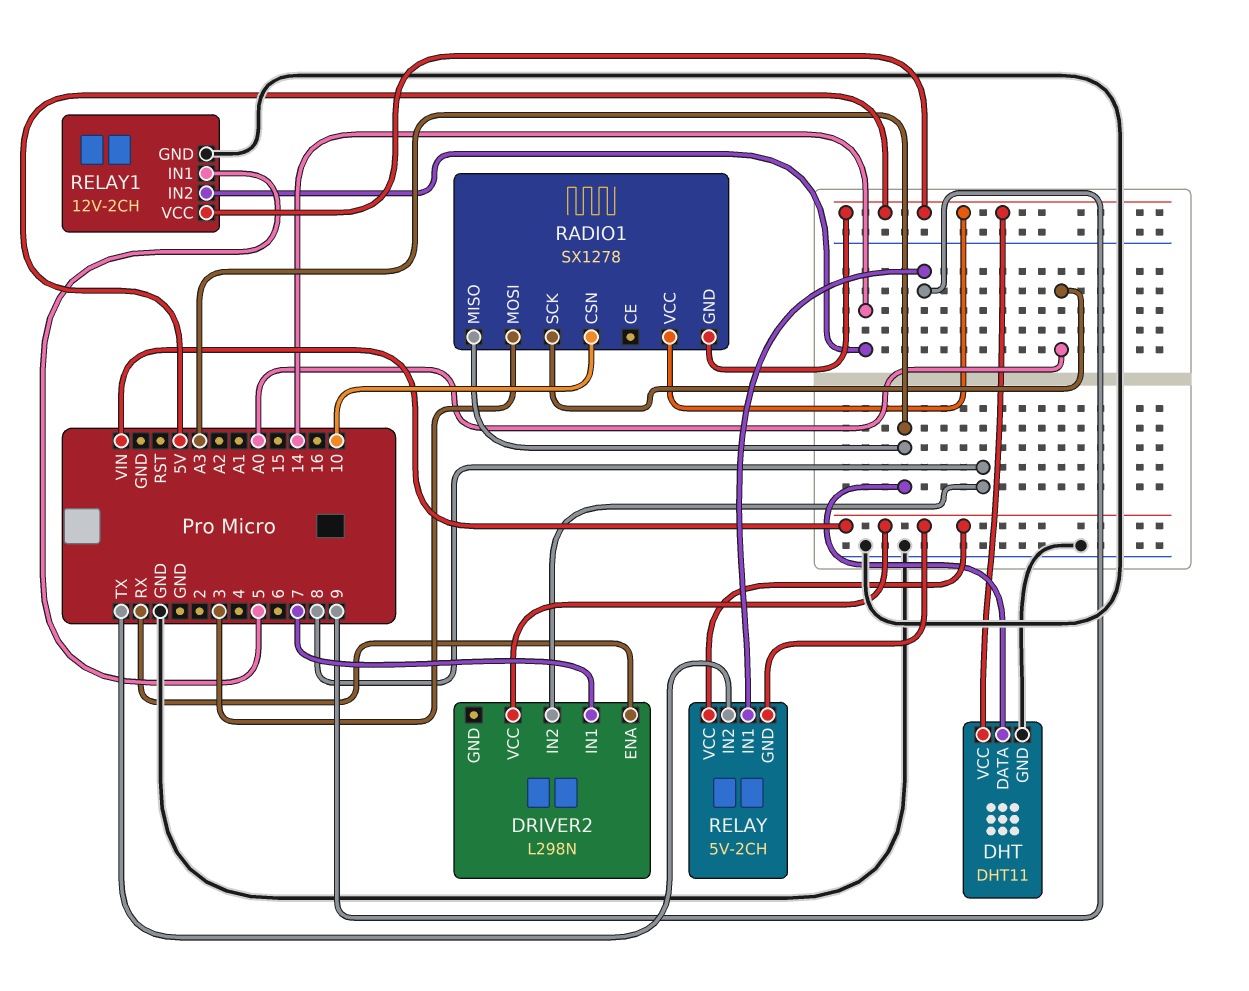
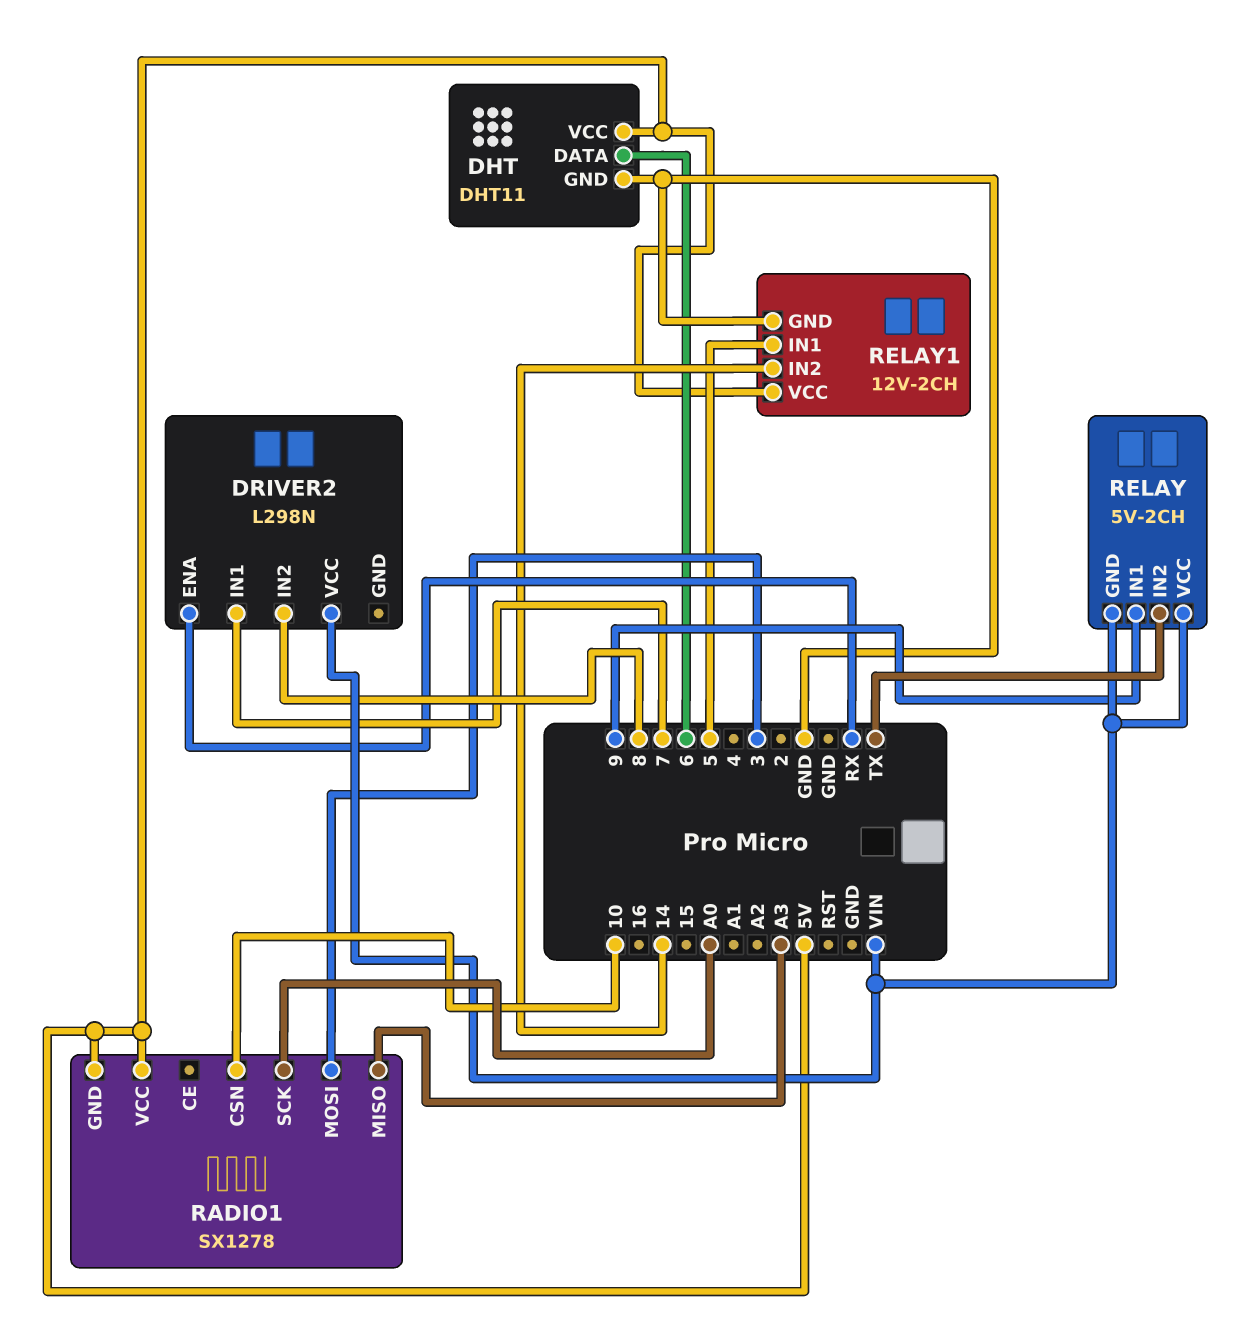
DHT pin DATA: A3 -> 6

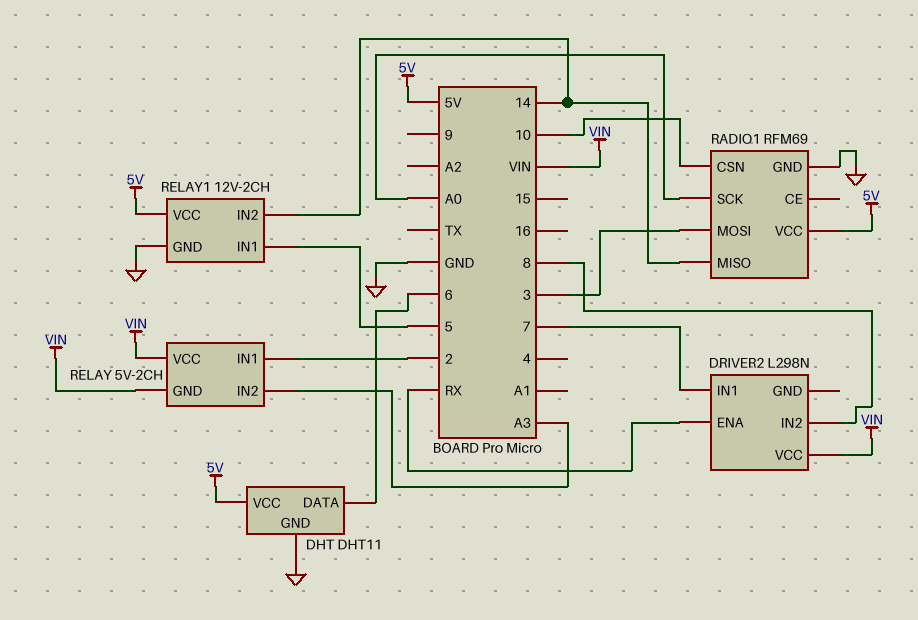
RADIO1: SX1278 -> RFM69
RADIO1 pin GND: 5V -> GND
RADIO1 pin MISO: A3 -> 14
RELAY pin IN1: 9 -> 2
RELAY pin IN2: TX -> A3

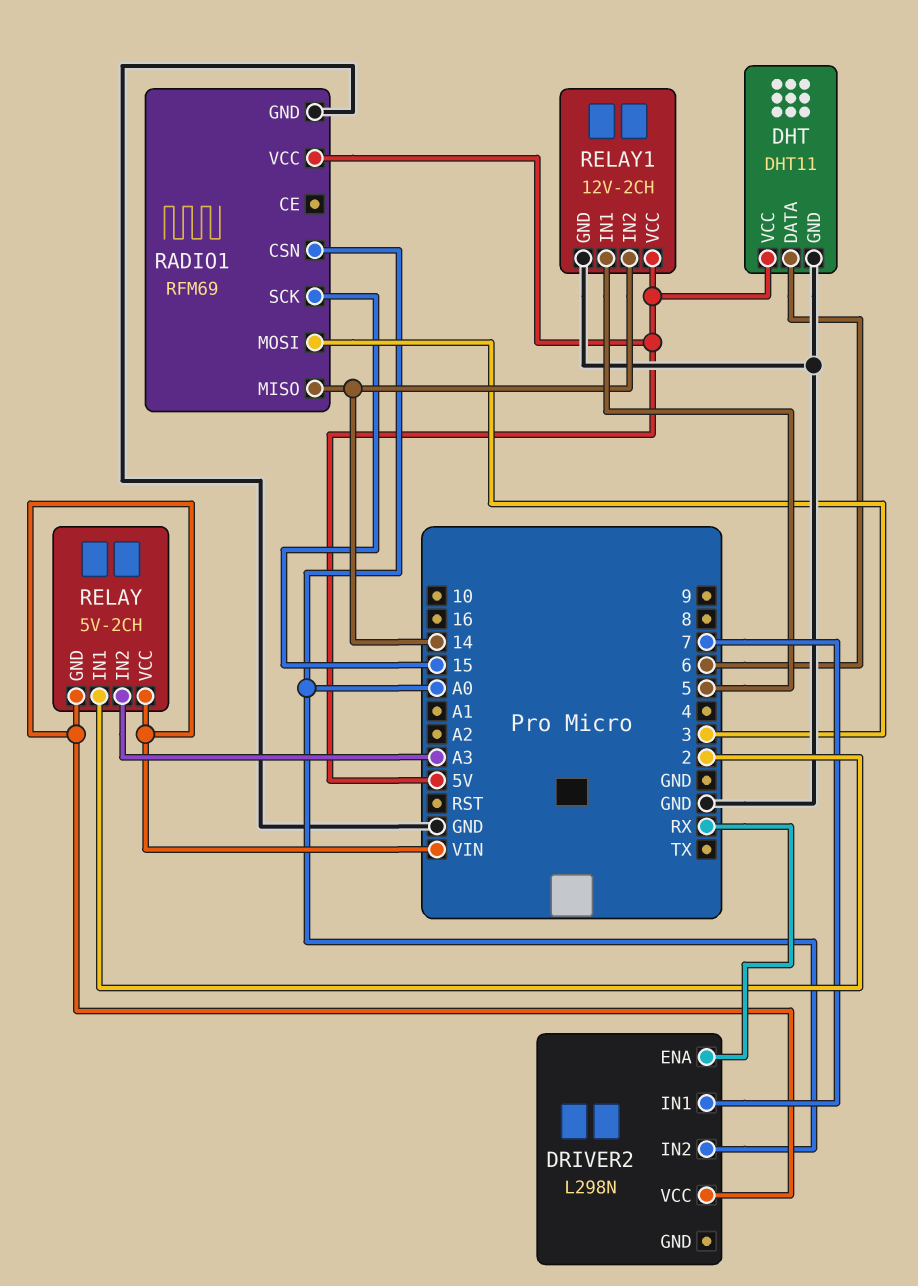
DRIVER2 pin IN2: 8 -> A0
RADIO1 pin CSN: 10 -> A0
RADIO1 pin SCK: A0 -> 15

